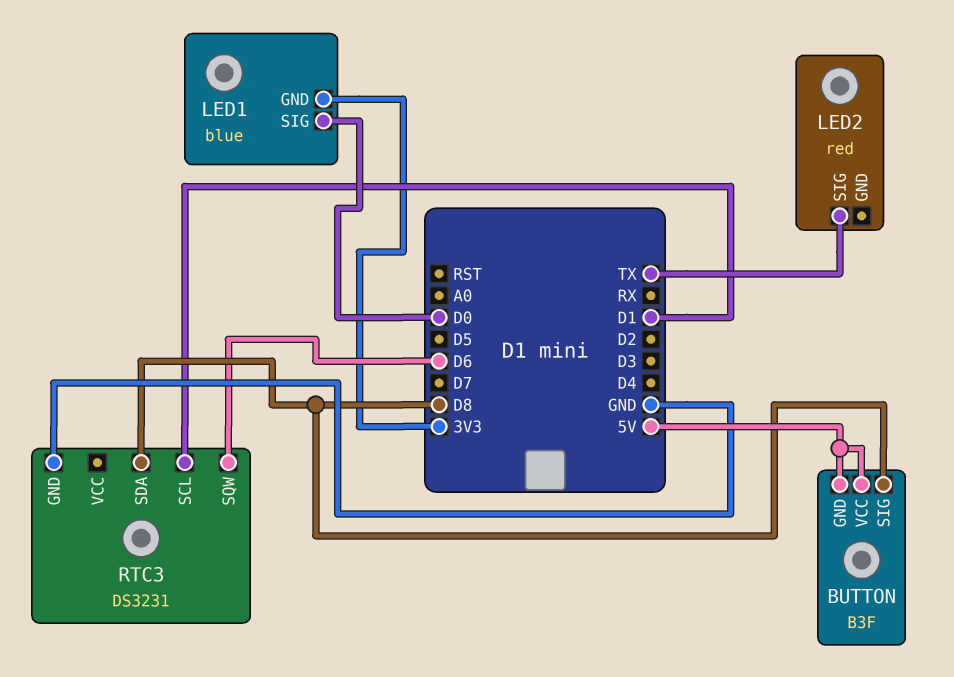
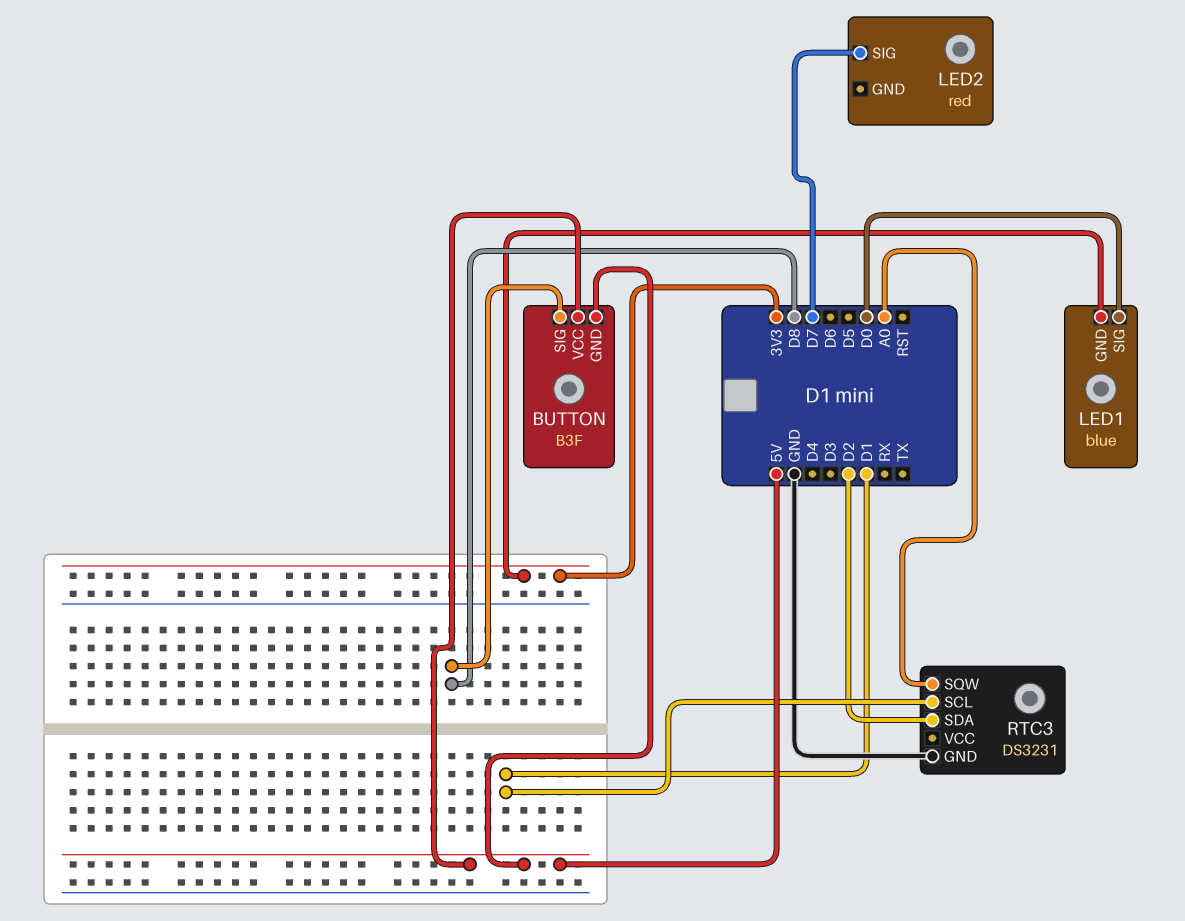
LED2 pin SIG: TX -> D7
RTC3 pin SDA: D8 -> D2
RTC3 pin SQW: D6 -> A0

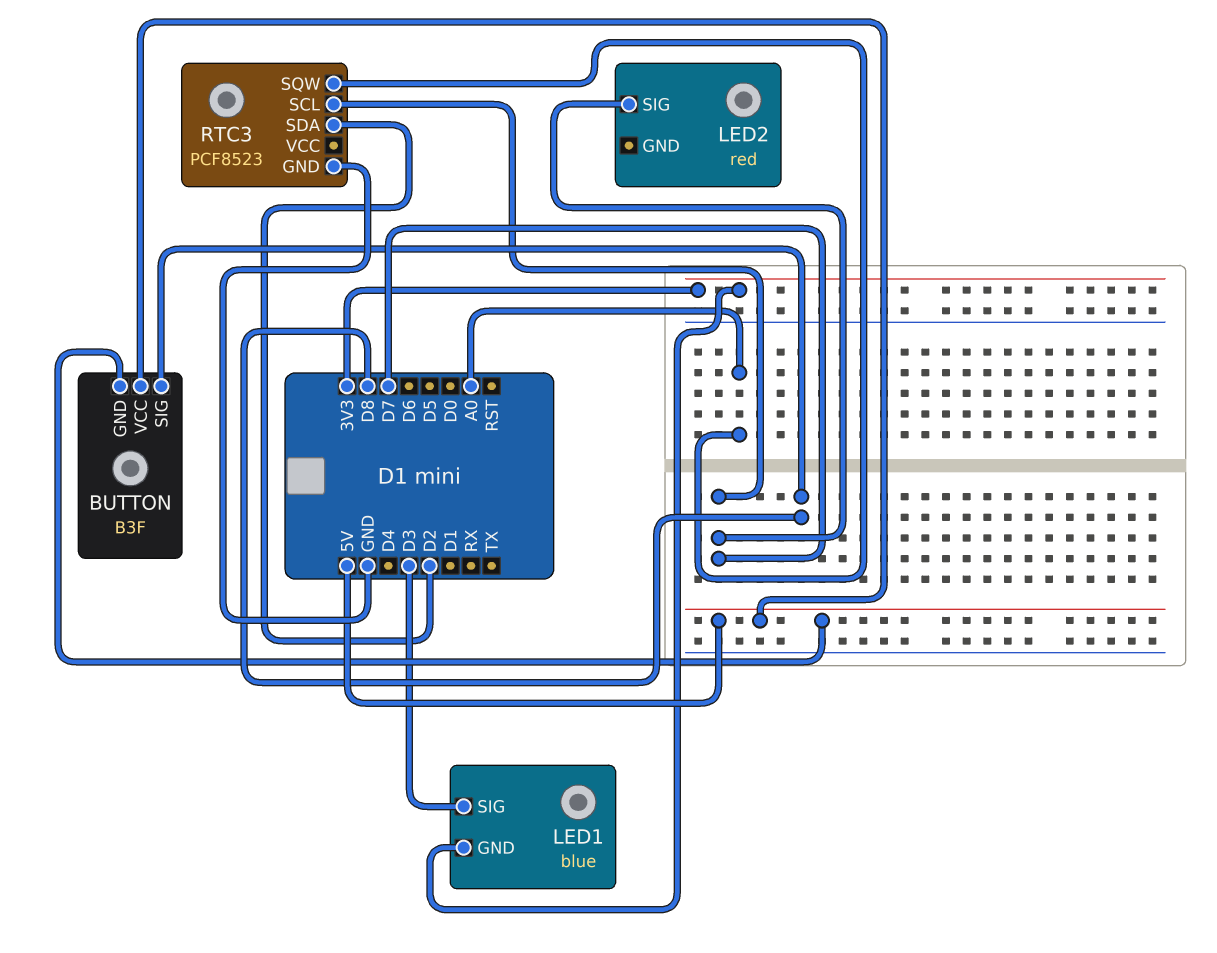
LED1 pin SIG: D0 -> D3
RTC3: DS3231 -> PCF8523
RTC3 pin SCL: D1 -> D7

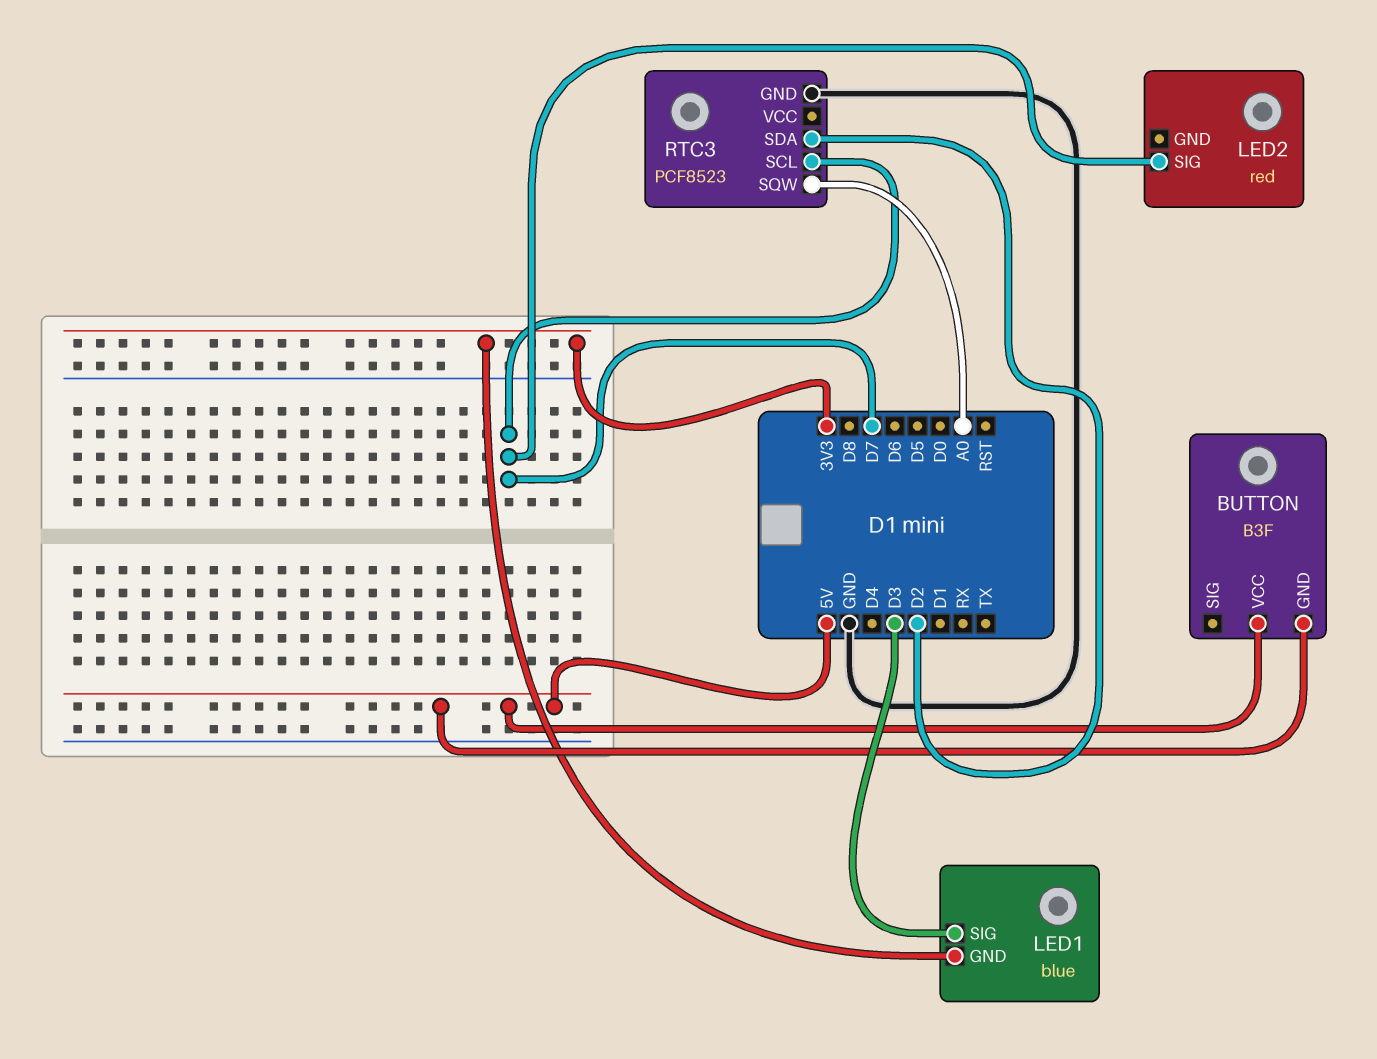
BUTTON pin SIG: D8 -> none

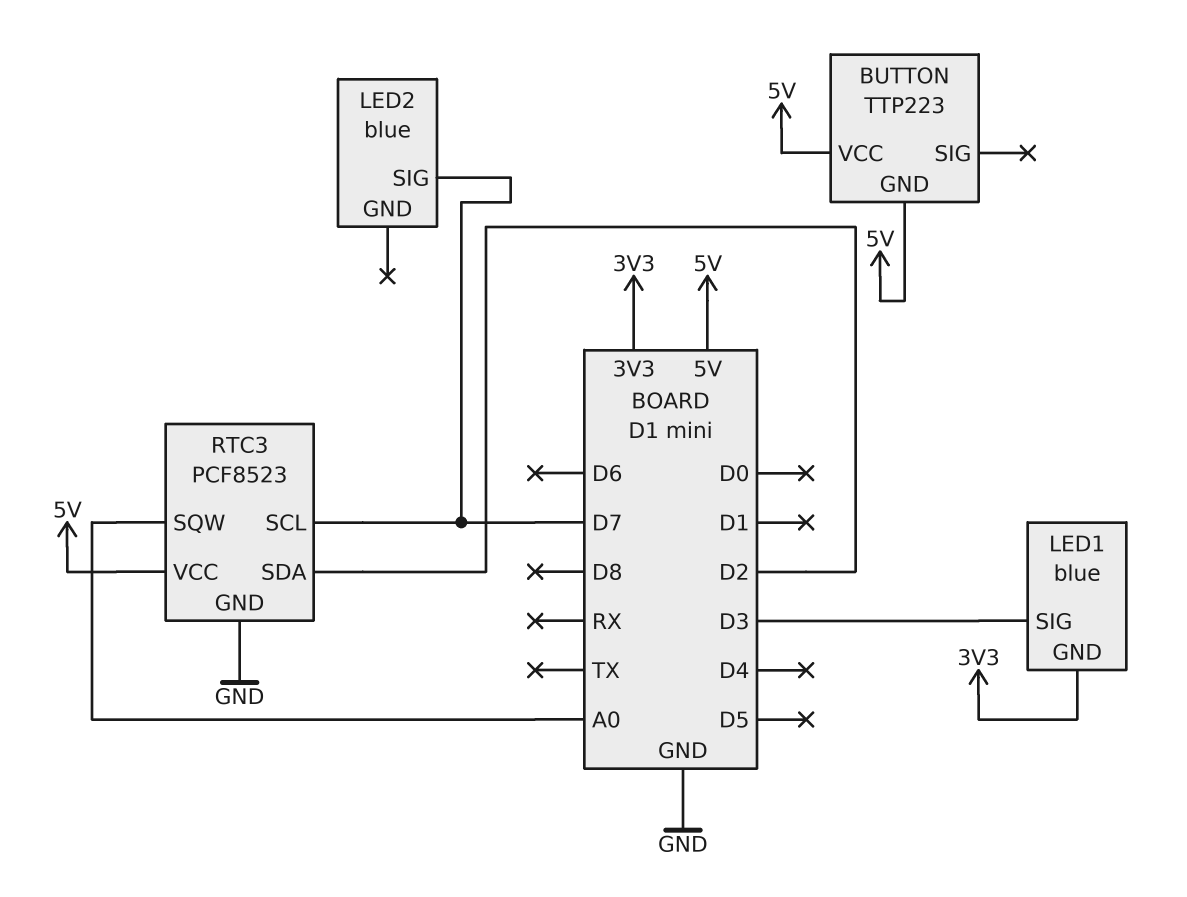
BUTTON: B3F -> TTP223
LED2: red -> blue
RTC3 pin VCC: none -> 5V

